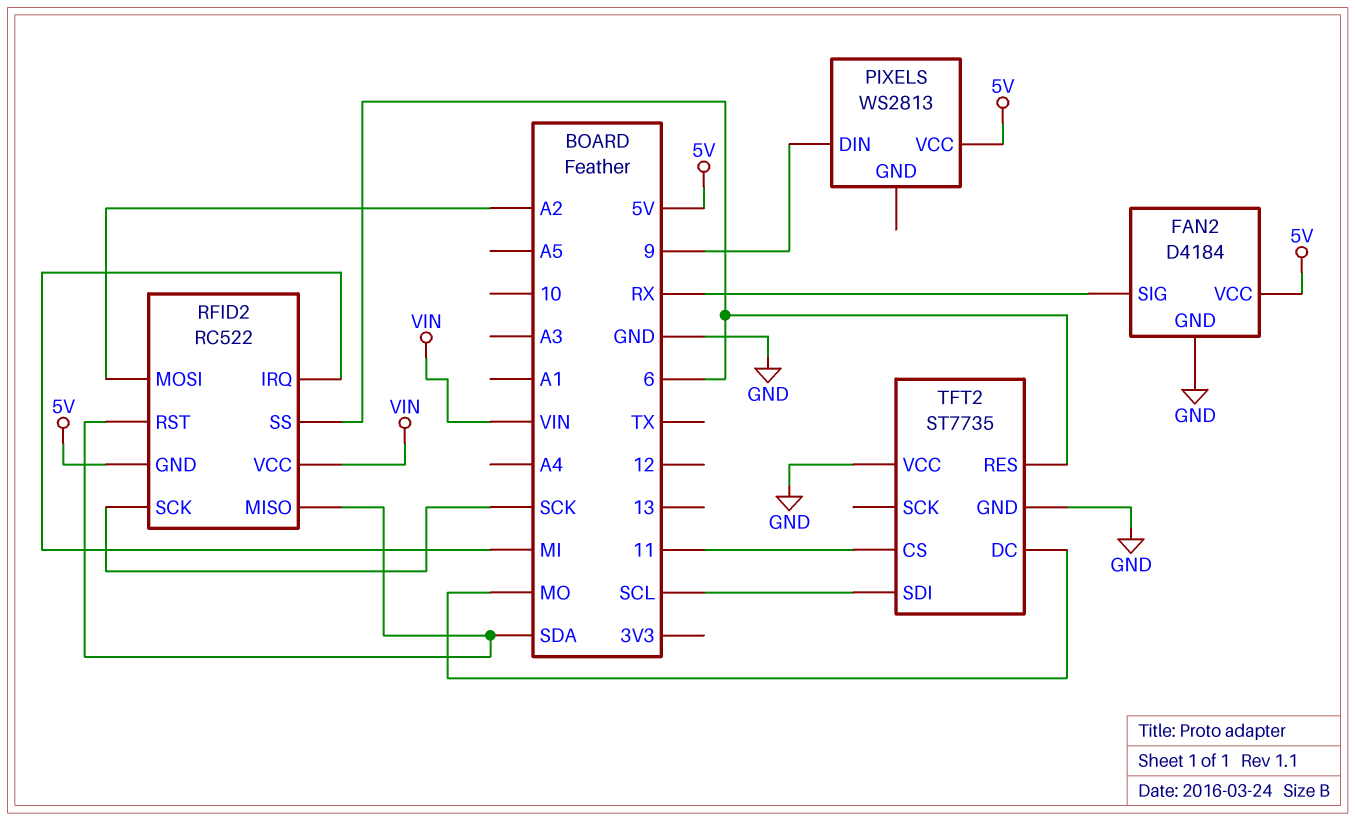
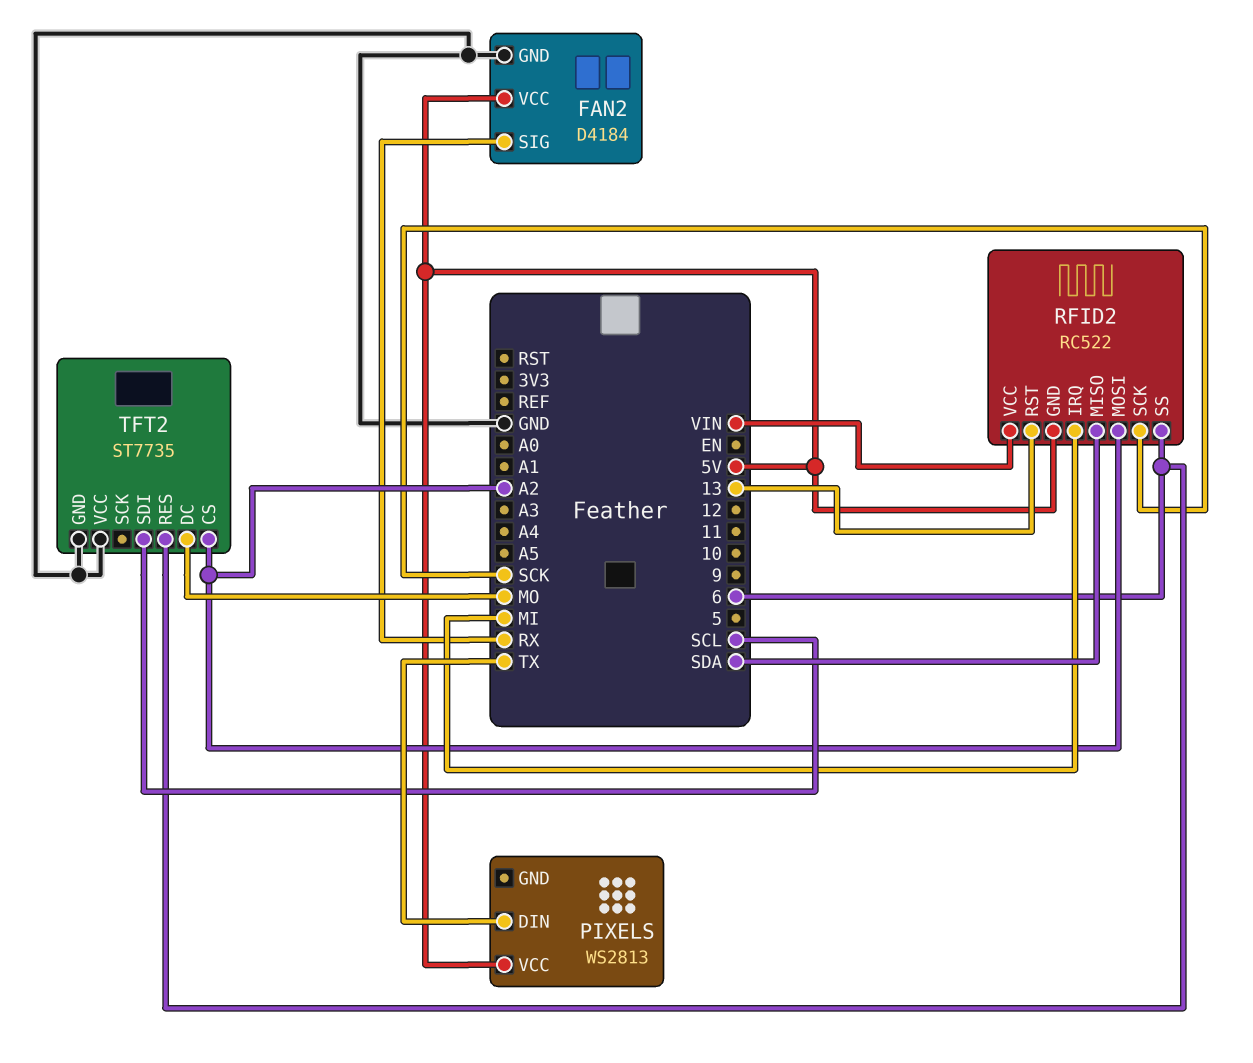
PIXELS pin DIN: 9 -> TX
RFID2 pin RST: SDA -> 13
TFT2 pin CS: 11 -> A2

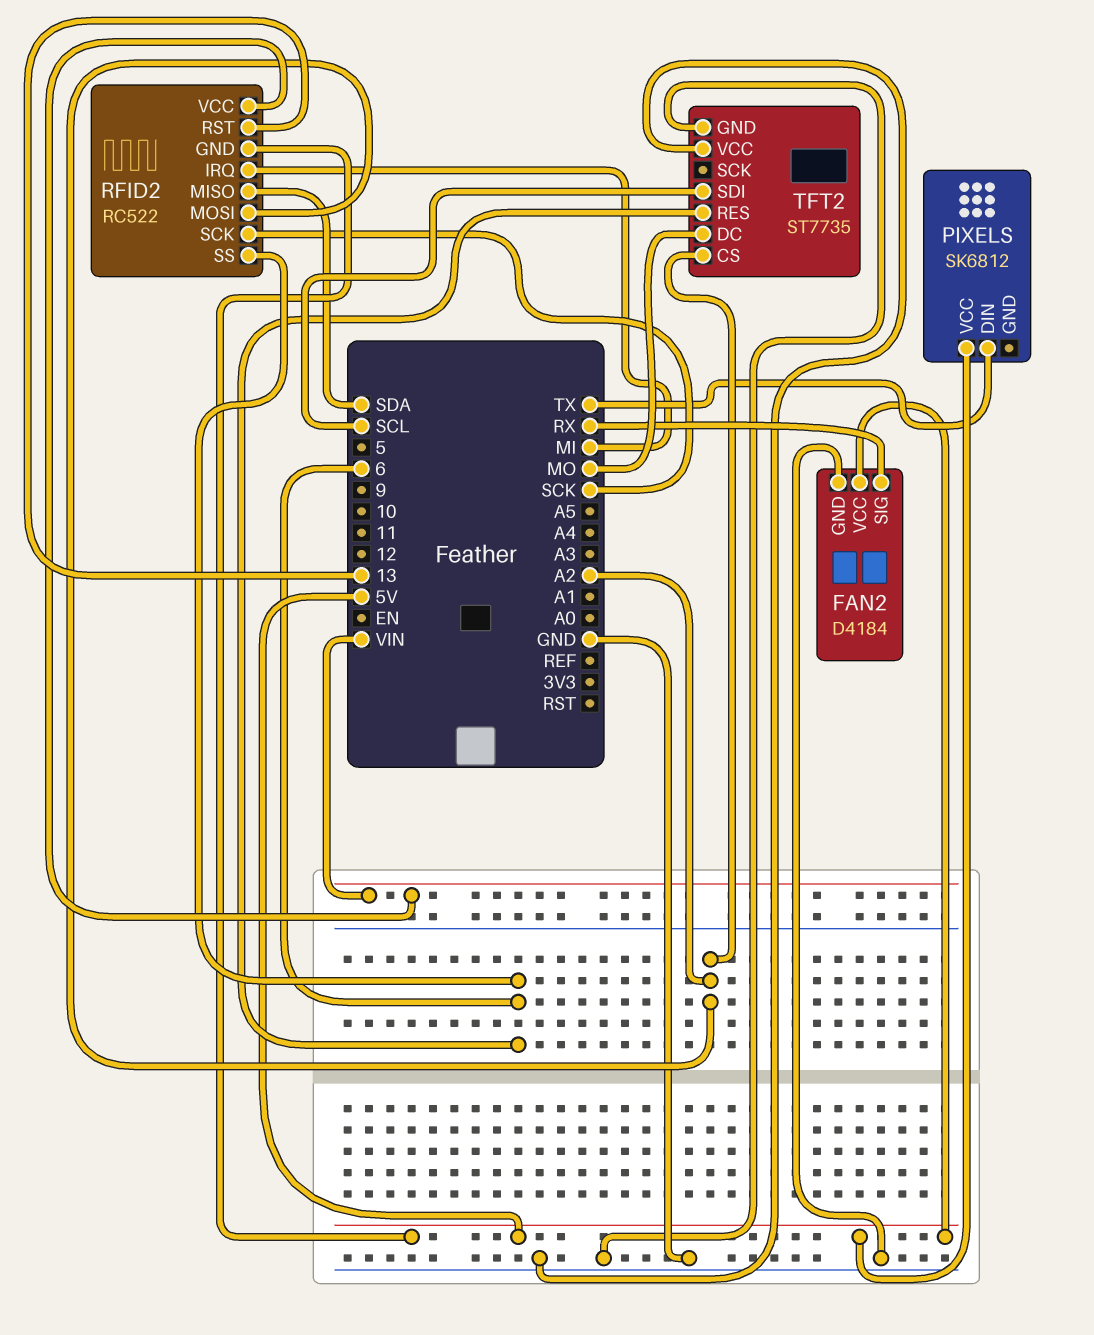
PIXELS: WS2813 -> SK6812

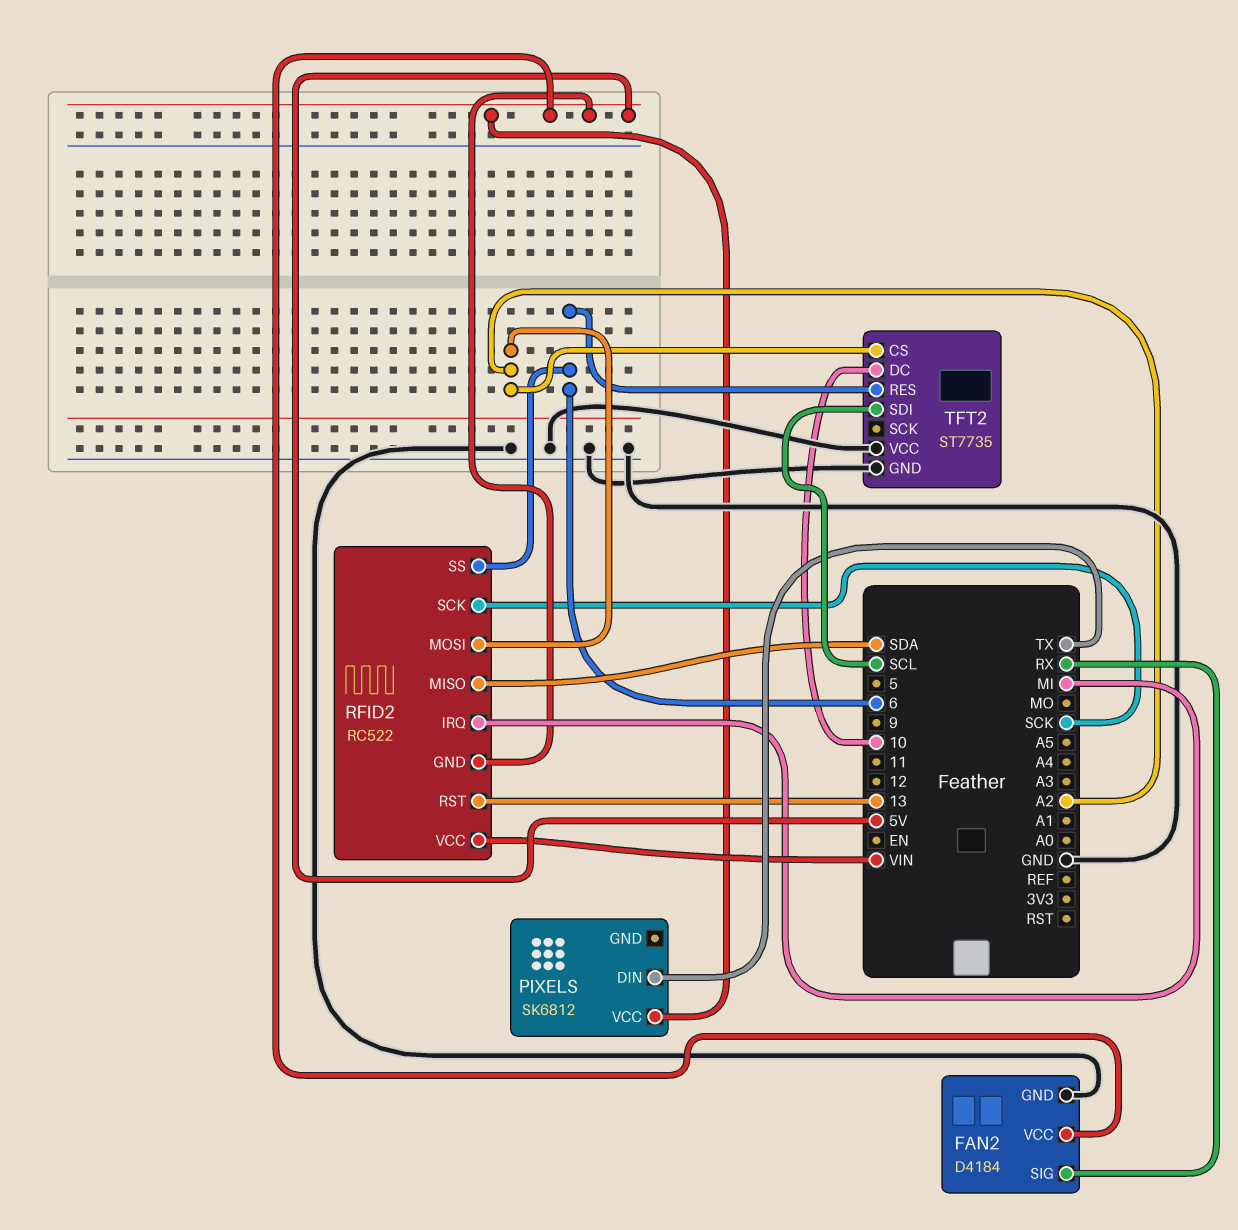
TFT2 pin DC: MO -> 10

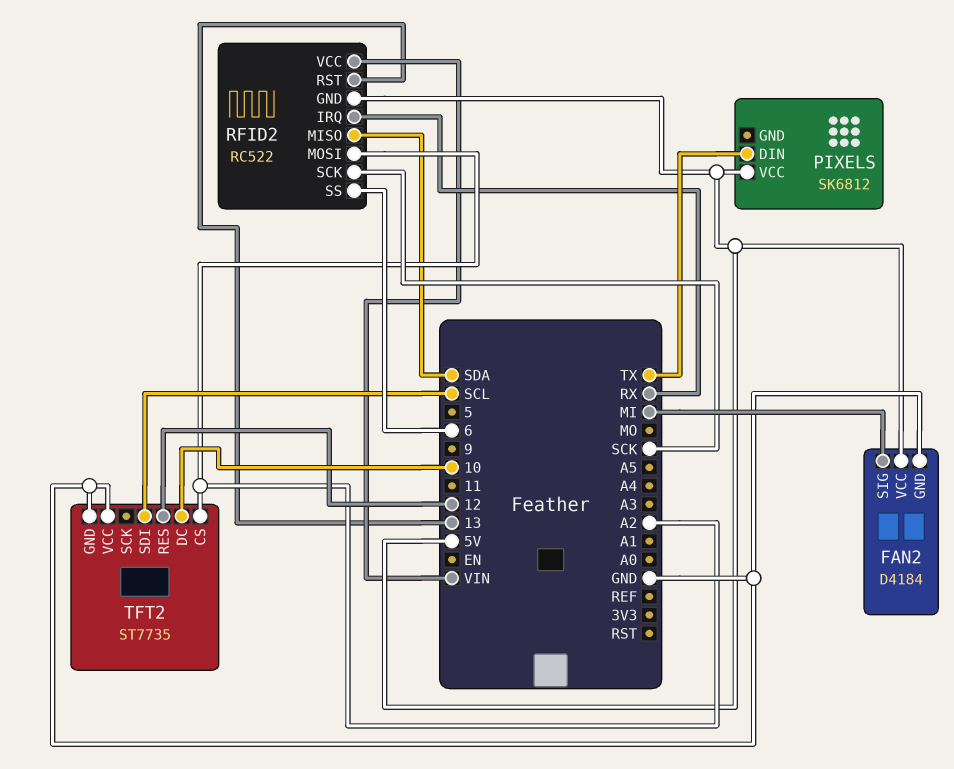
FAN2 pin SIG: RX -> MI
RFID2 pin IRQ: MI -> RX
TFT2 pin RES: 6 -> 12

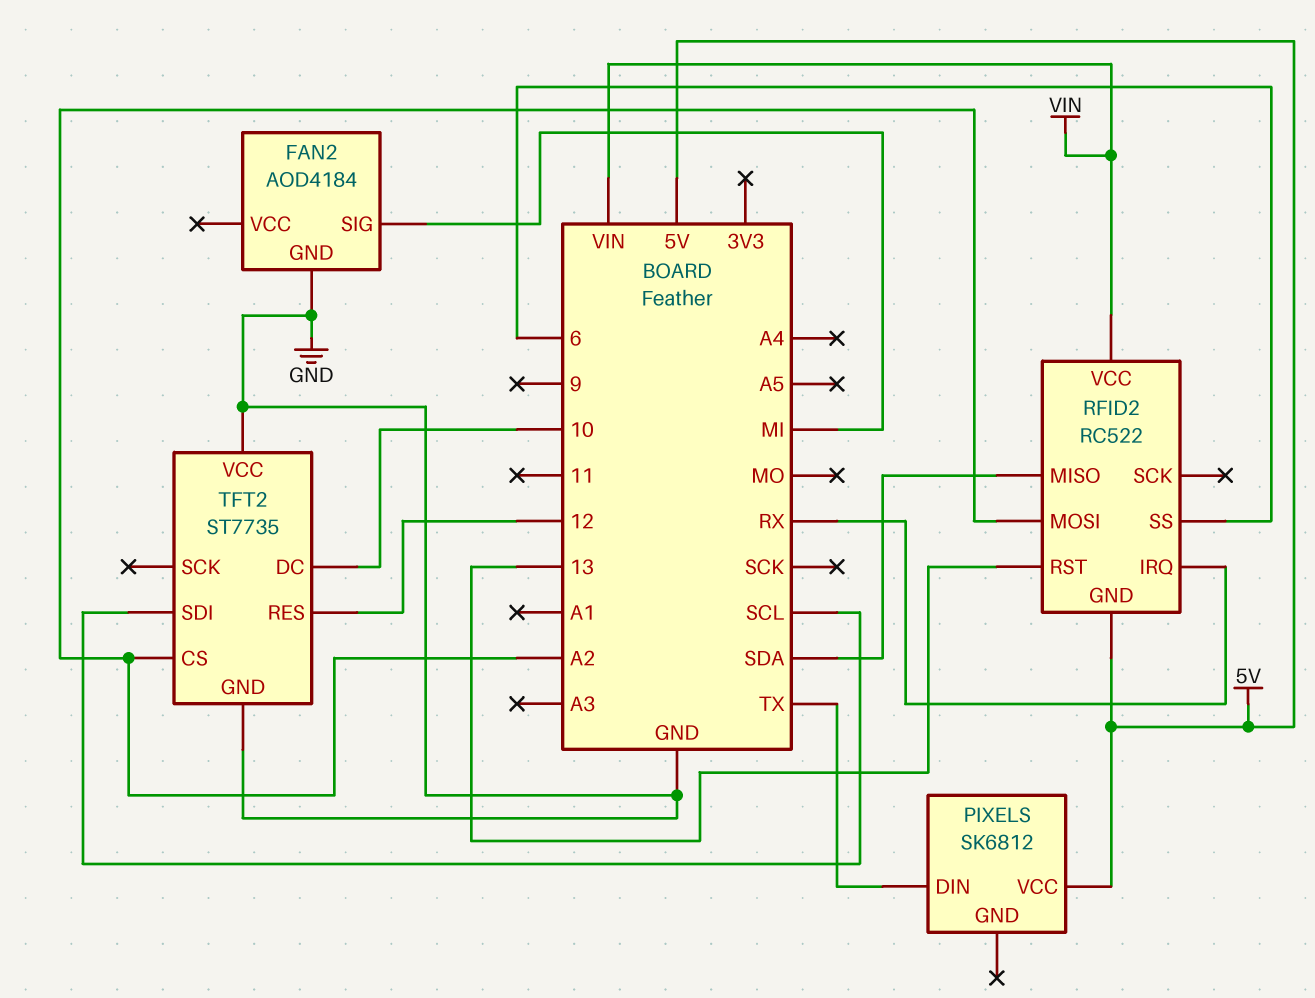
FAN2: D4184 -> AOD4184
FAN2 pin VCC: 5V -> none
RFID2 pin SCK: SCK -> none

